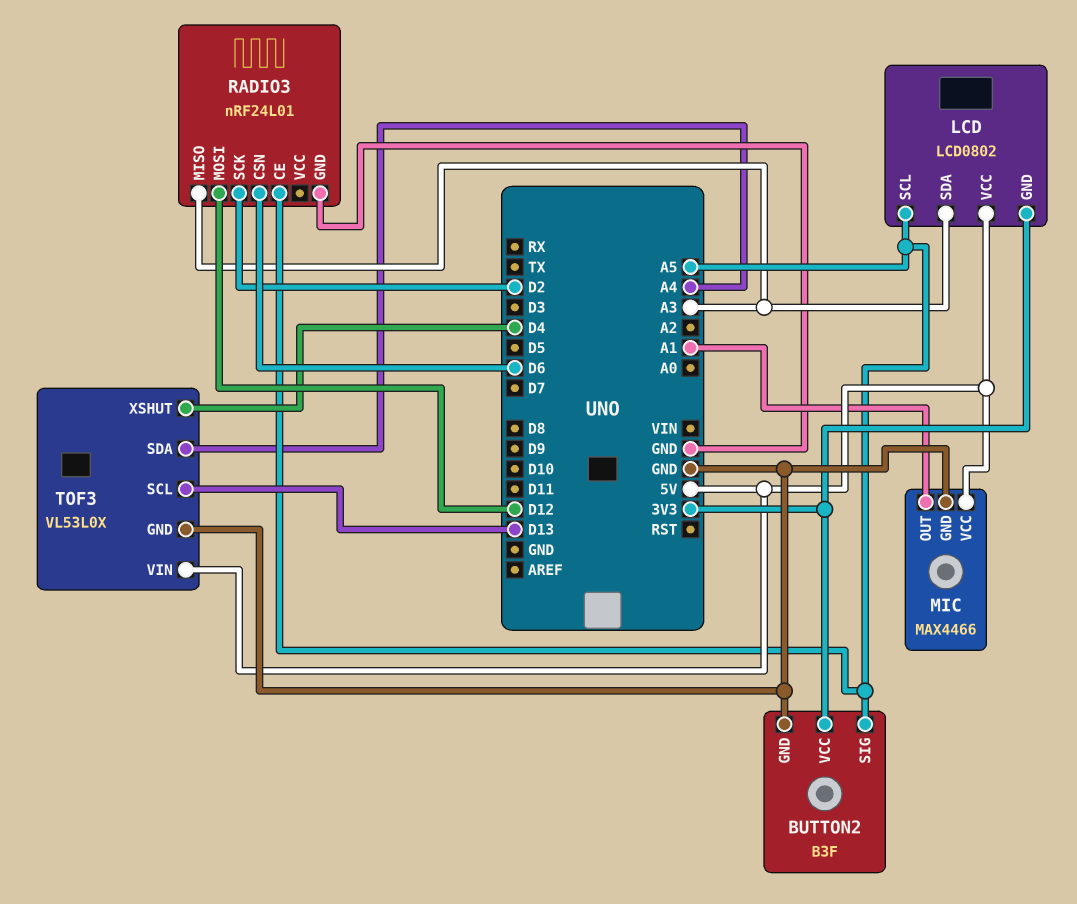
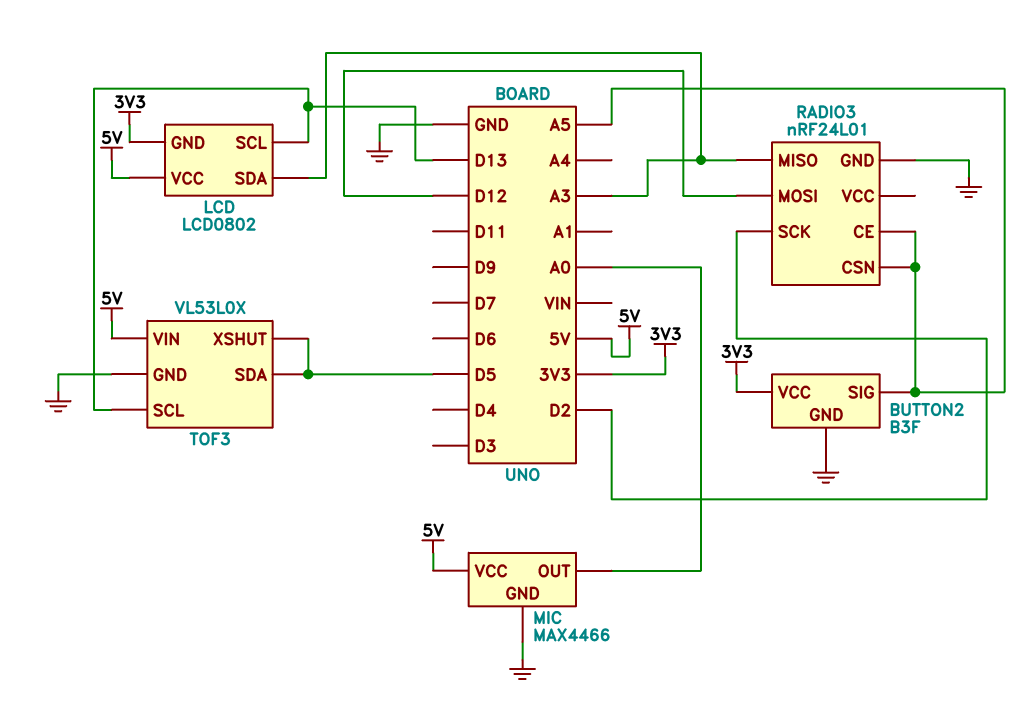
LCD pin SCL: A5 -> D13
MIC pin OUT: A1 -> A0
RADIO3 pin CSN: D6 -> A5
TOF3 pin SDA: A4 -> D5
TOF3 pin XSHUT: D4 -> D5

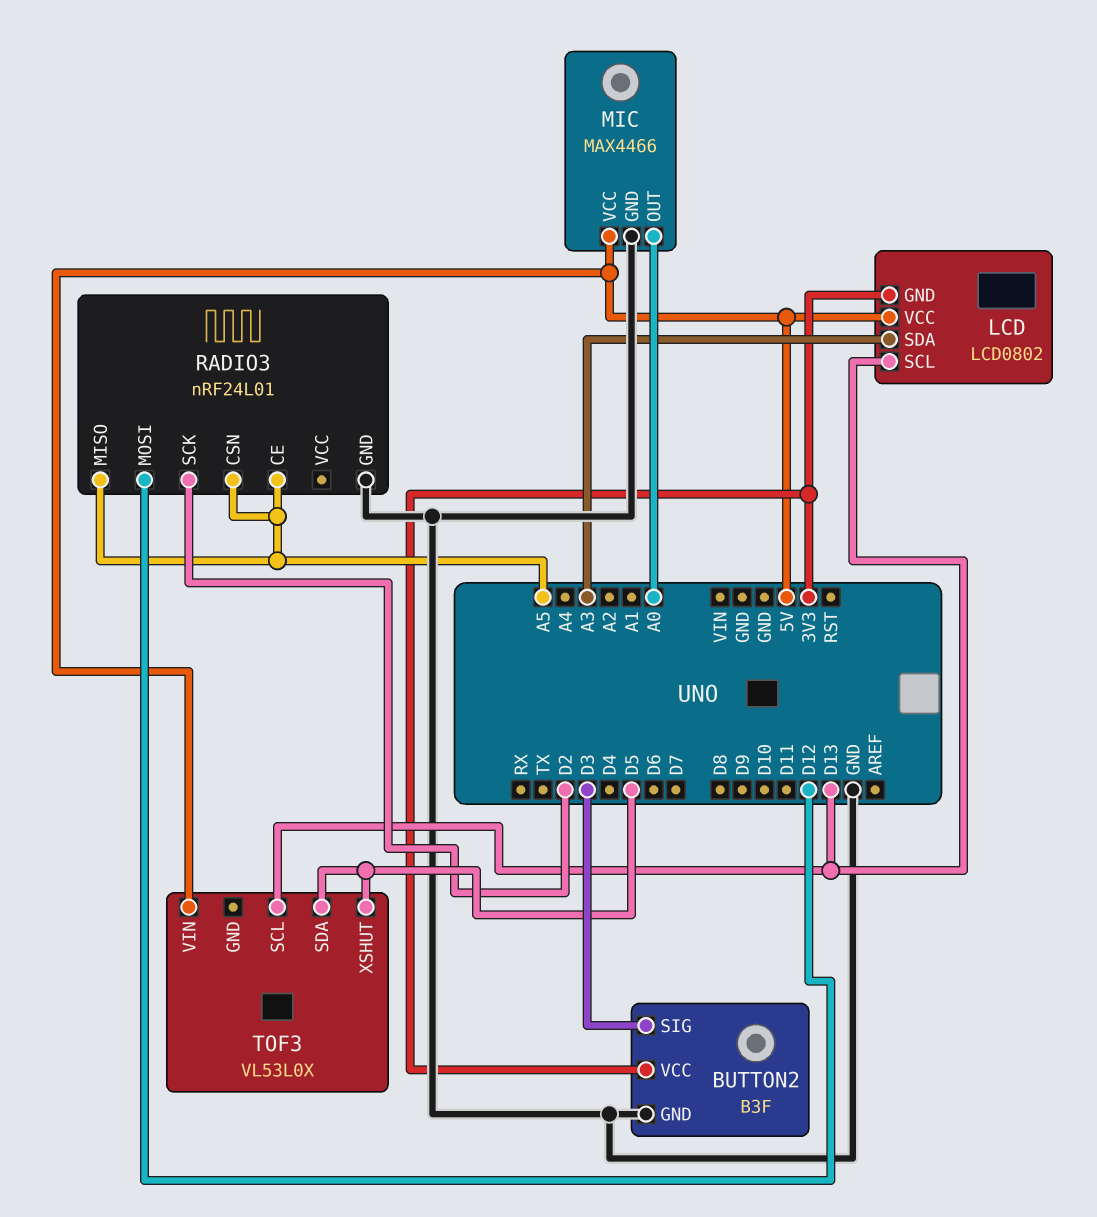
BUTTON2 pin SIG: A5 -> D3
RADIO3 pin MISO: A3 -> A5
TOF3 pin GND: GND -> none

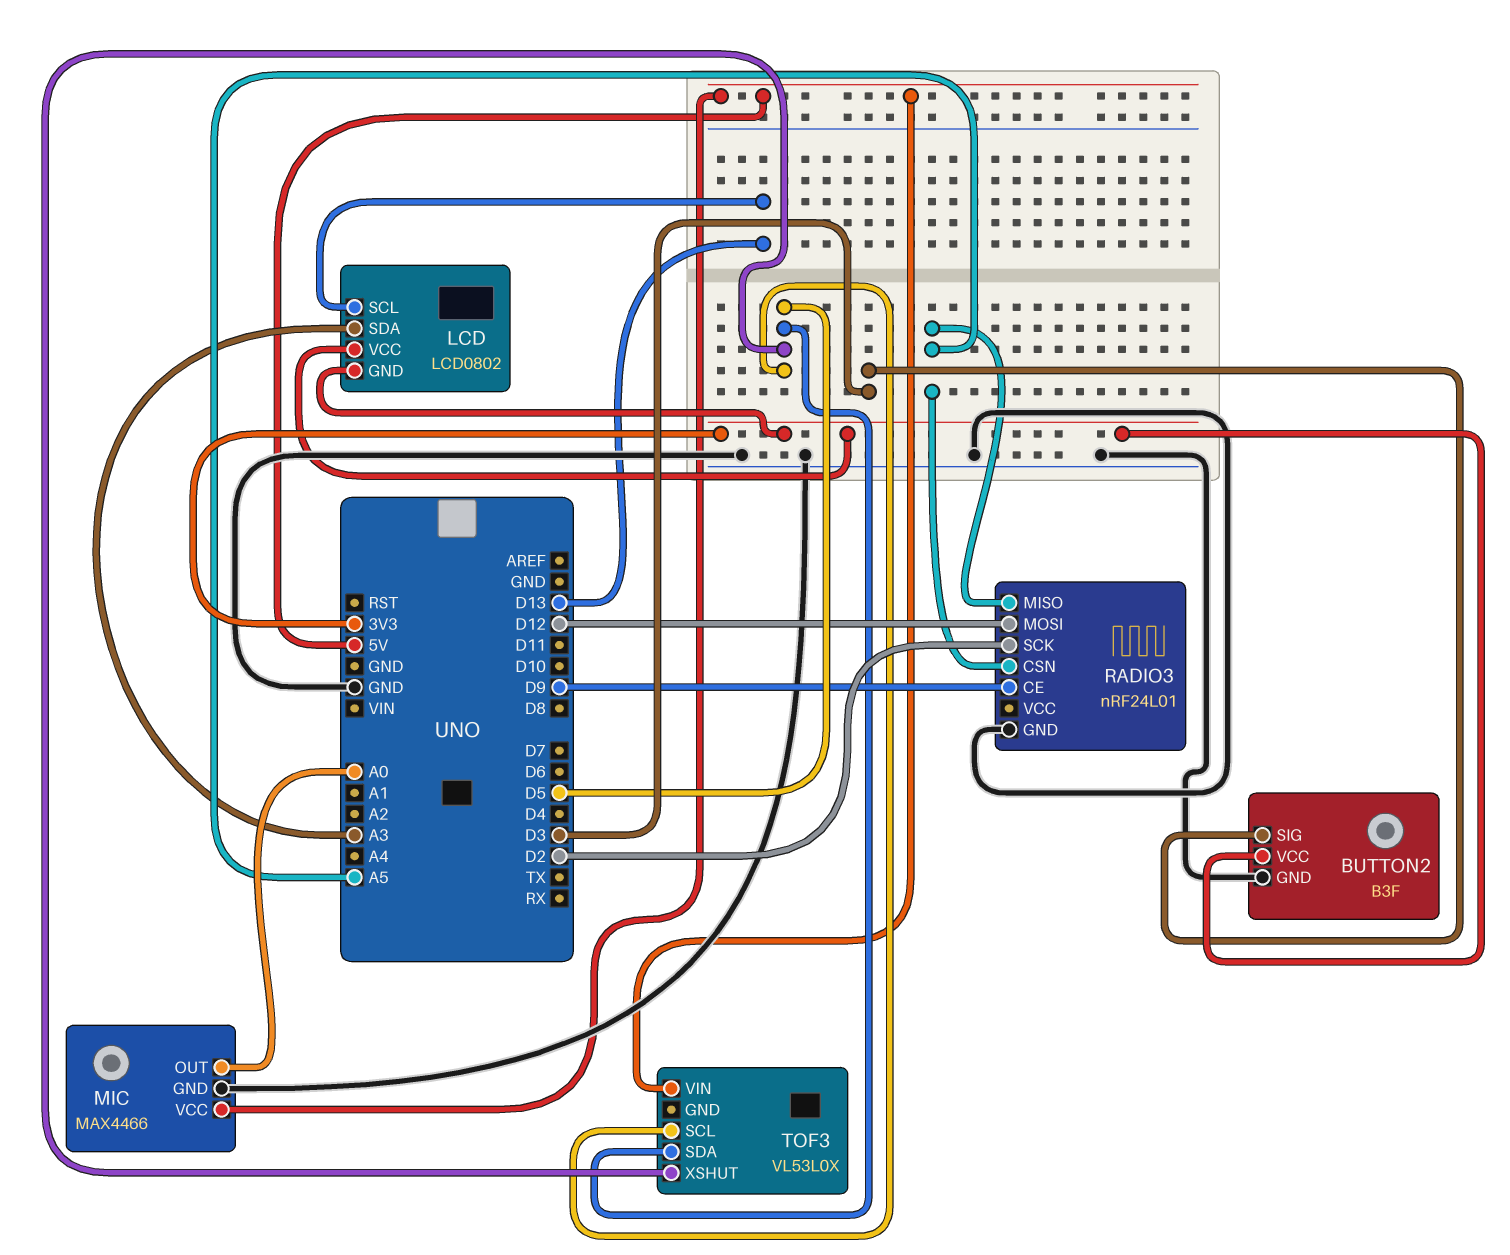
LCD pin VCC: 5V -> 3V3
RADIO3 pin CE: A5 -> D9
TOF3 pin SCL: D13 -> D5

